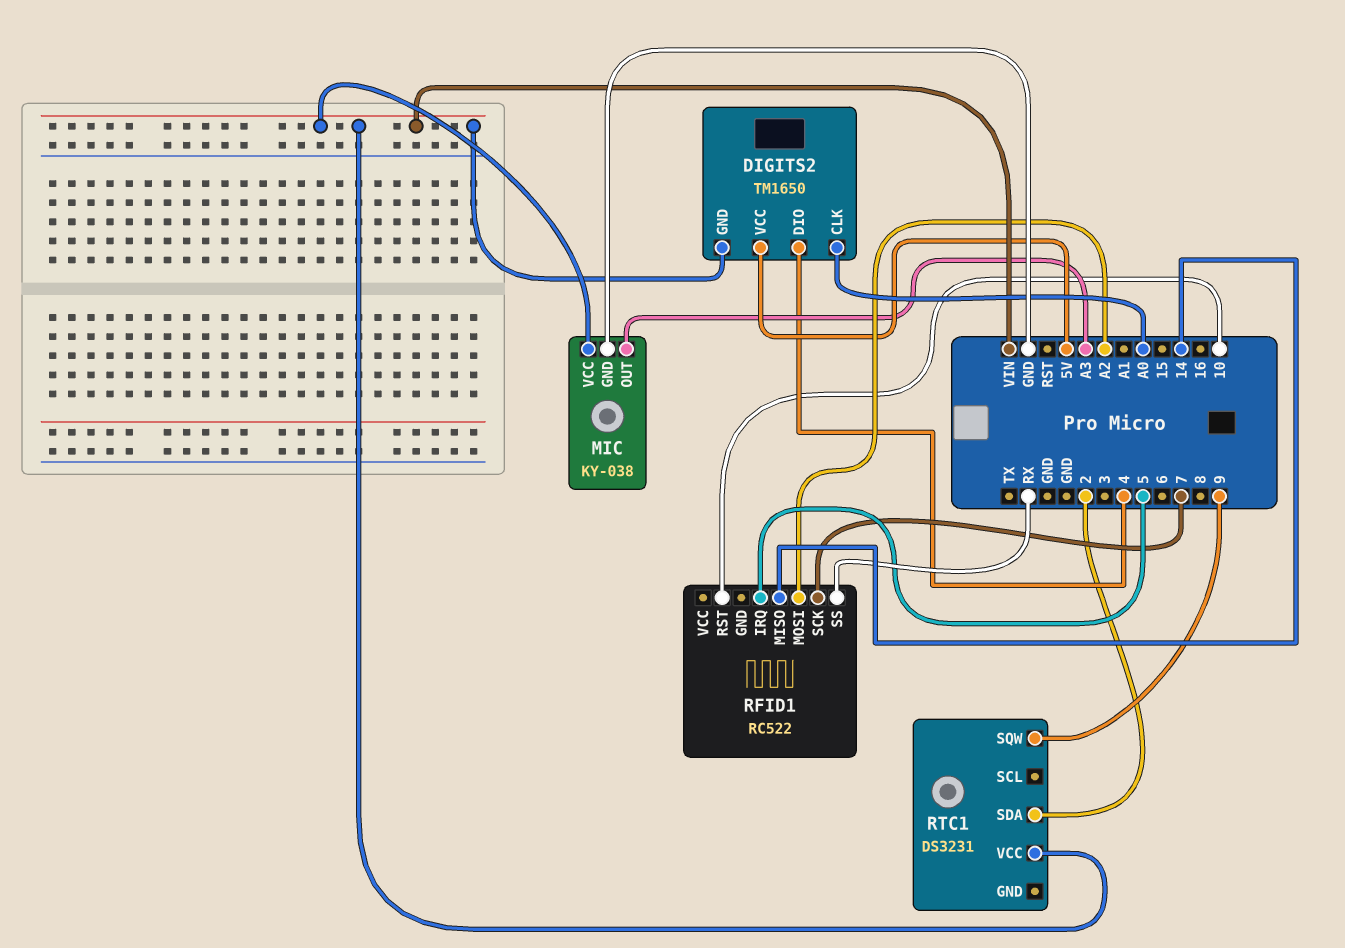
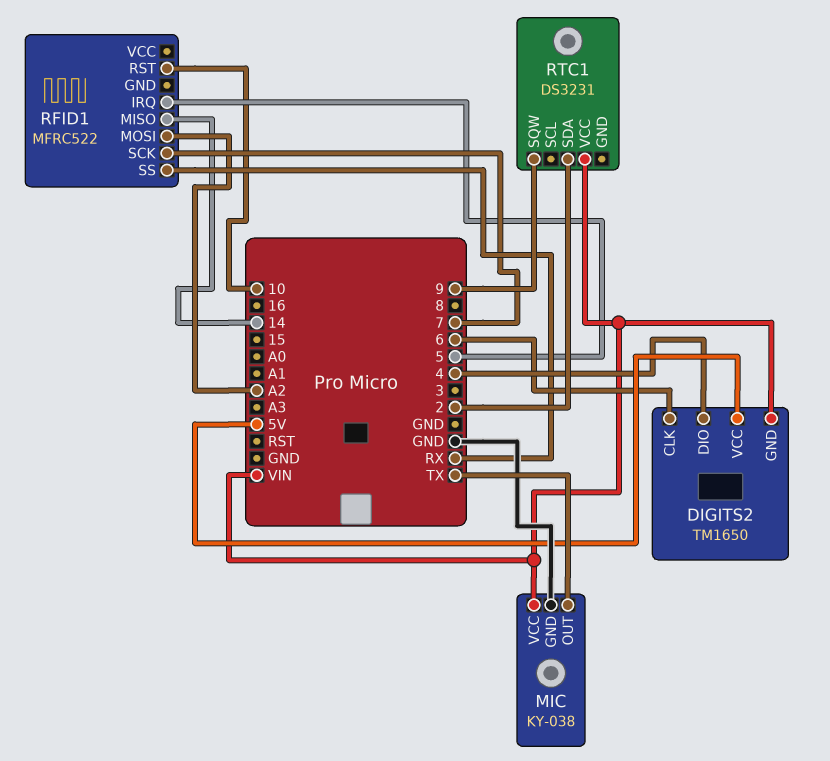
DIGITS2 pin CLK: A0 -> 6
MIC pin OUT: A3 -> TX
RFID1: RC522 -> MFRC522

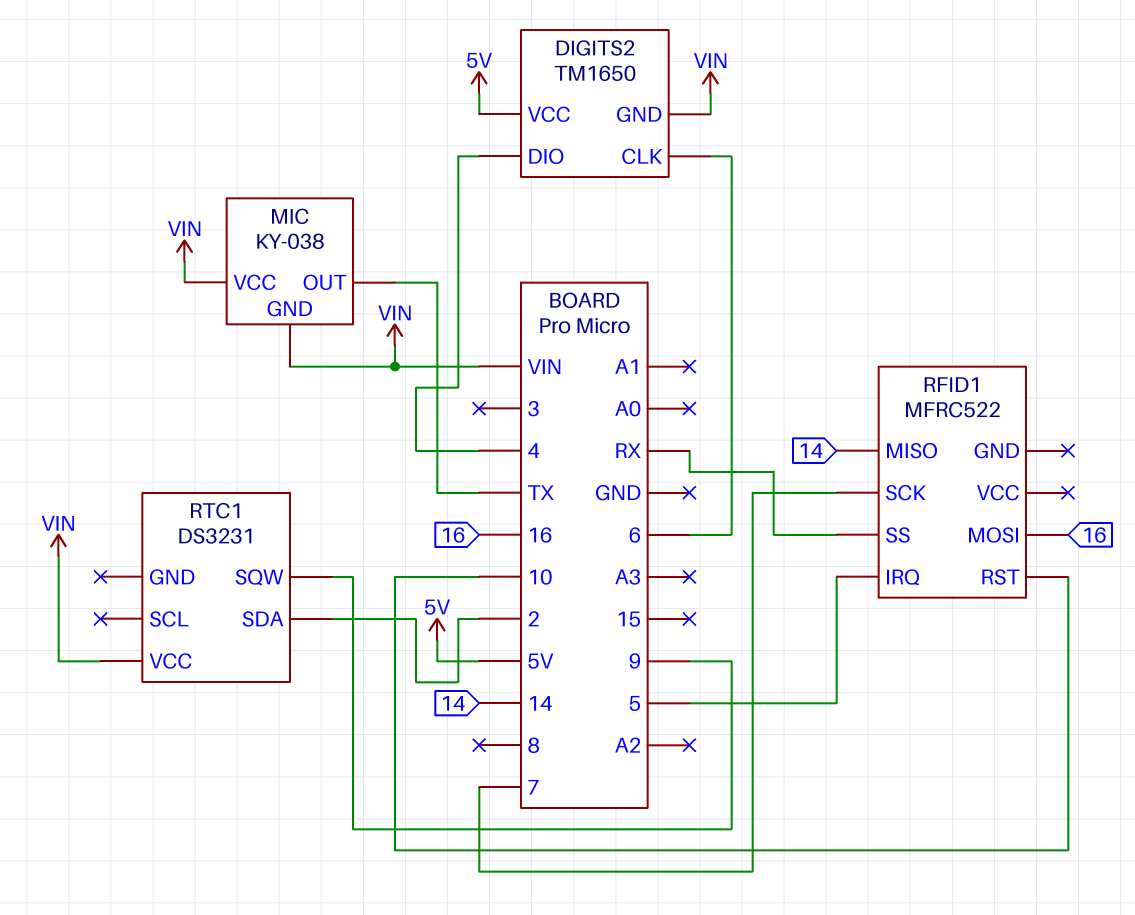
MIC pin GND: GND -> VIN
RFID1 pin MOSI: A2 -> 16

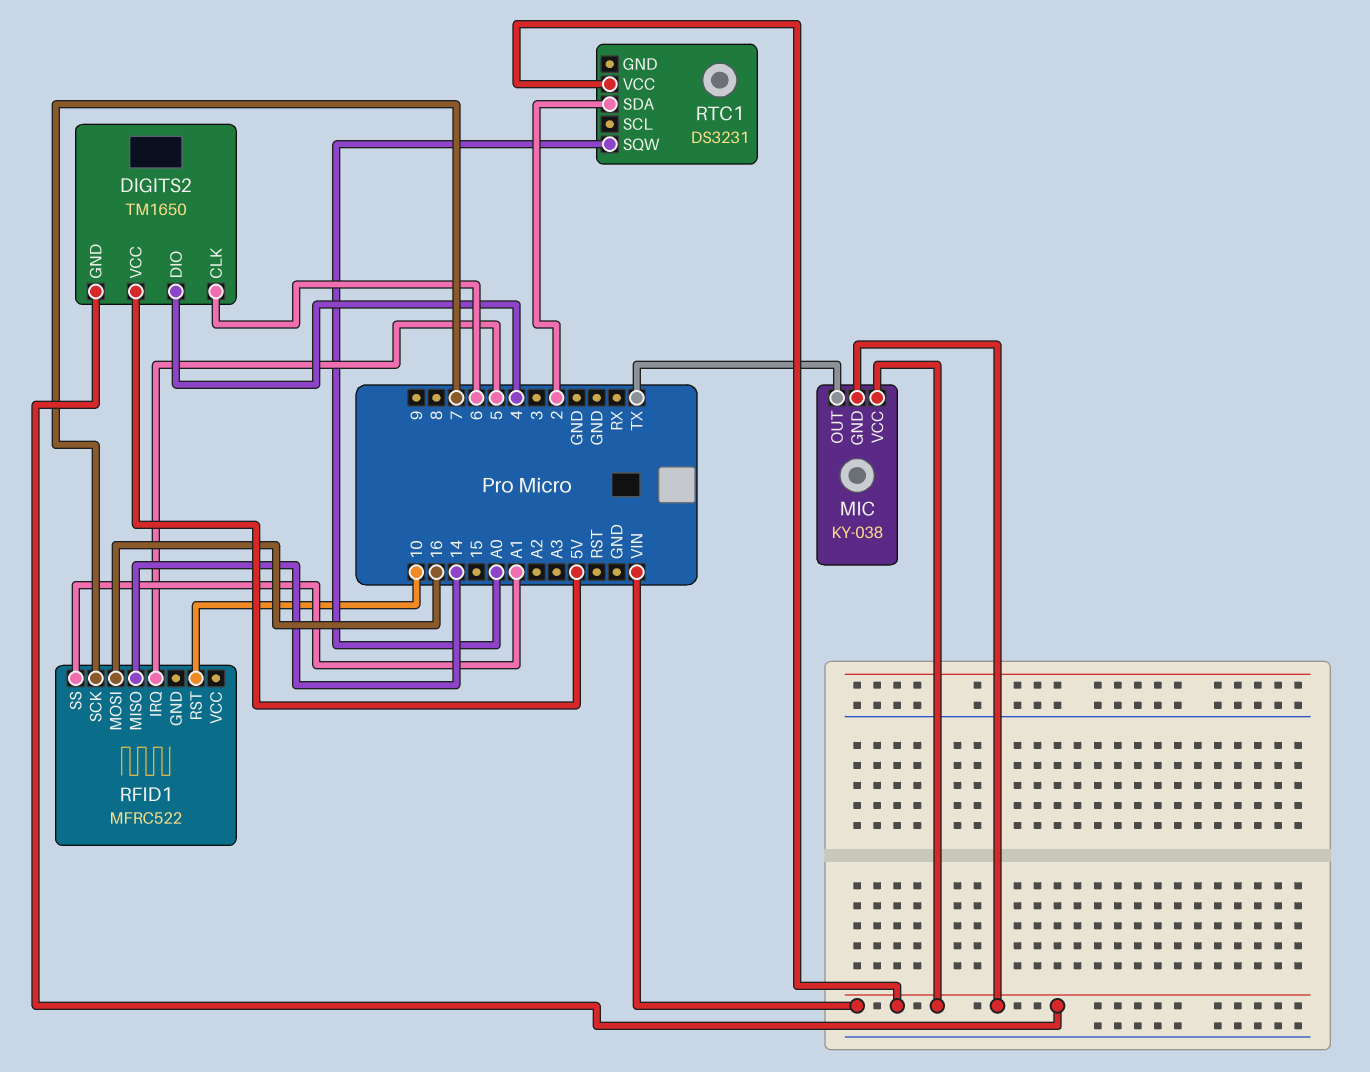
RFID1 pin SS: RX -> A1
RTC1 pin SQW: 9 -> A0

